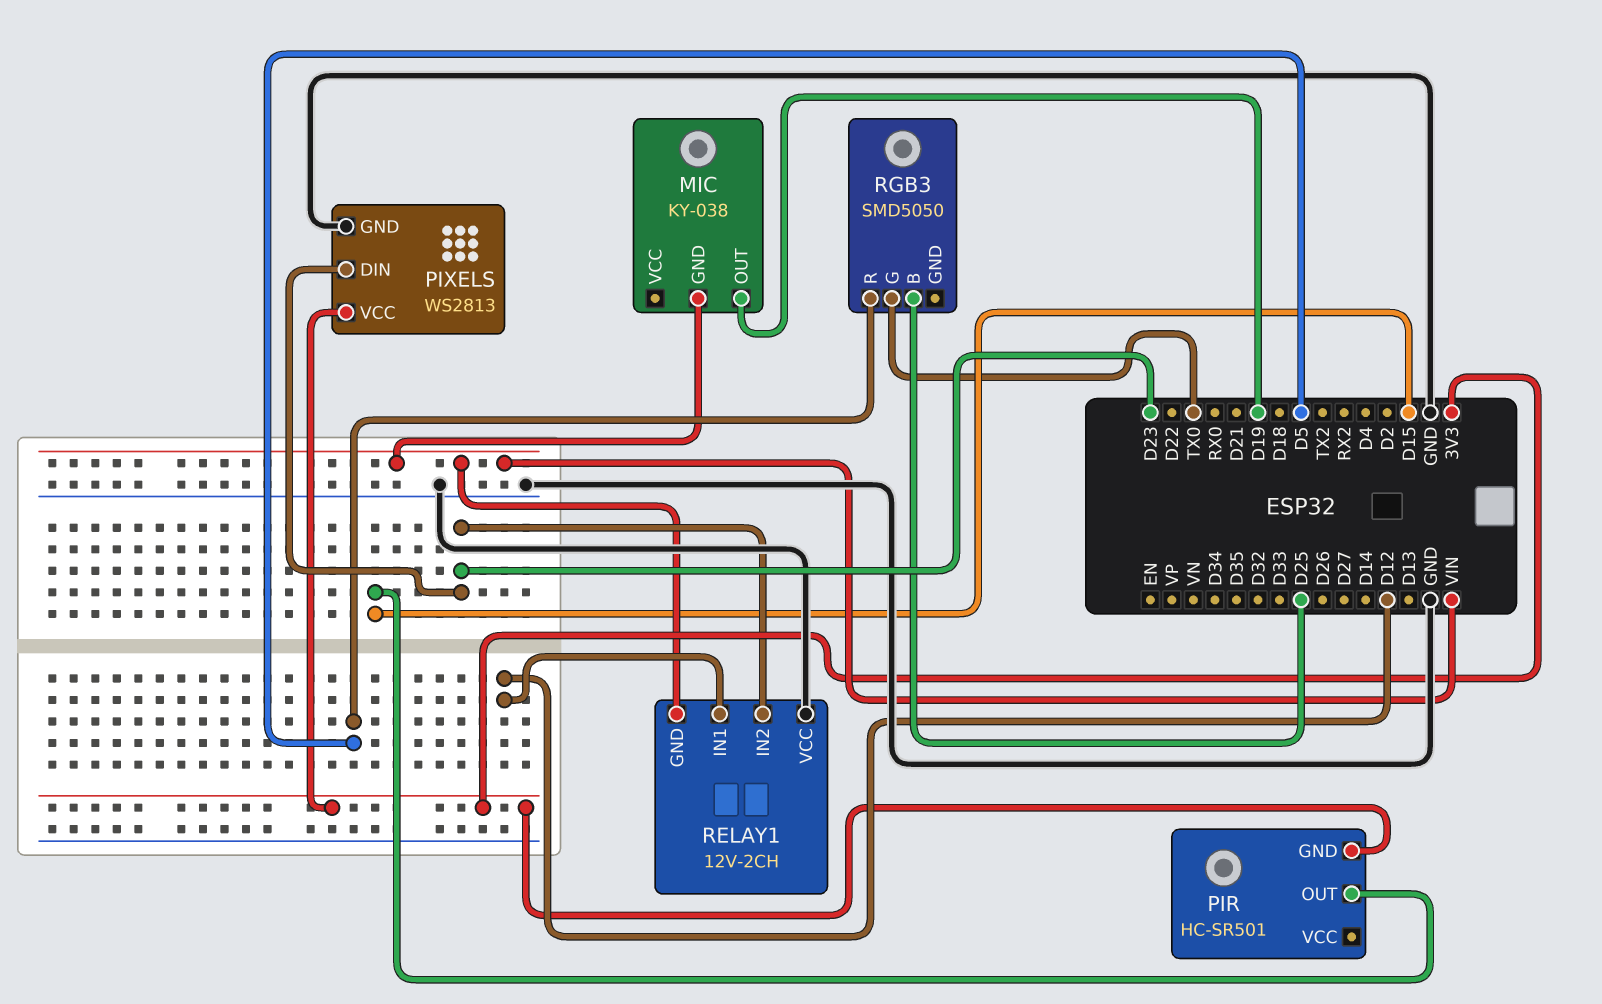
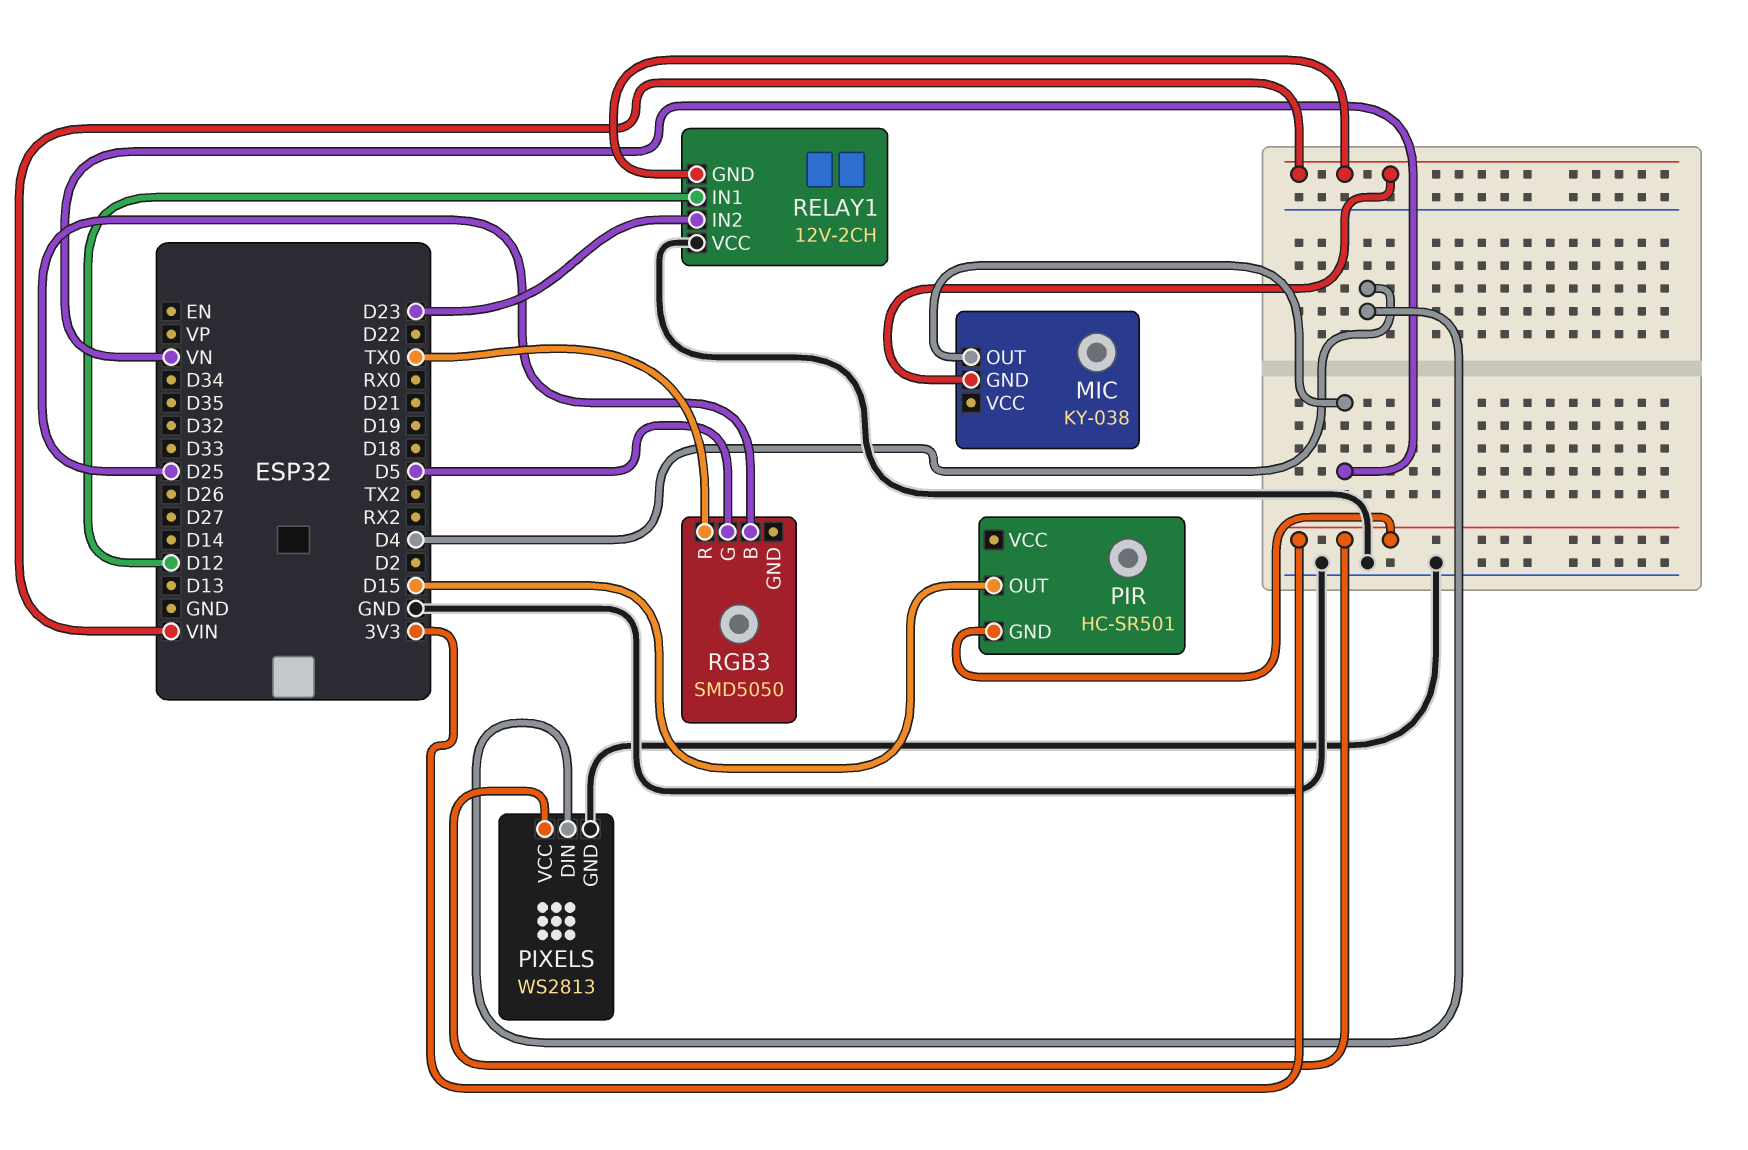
MIC pin OUT: D19 -> VN
PIXELS pin DIN: D23 -> D4
RGB3 pin G: TX0 -> D5
RGB3 pin R: D5 -> TX0

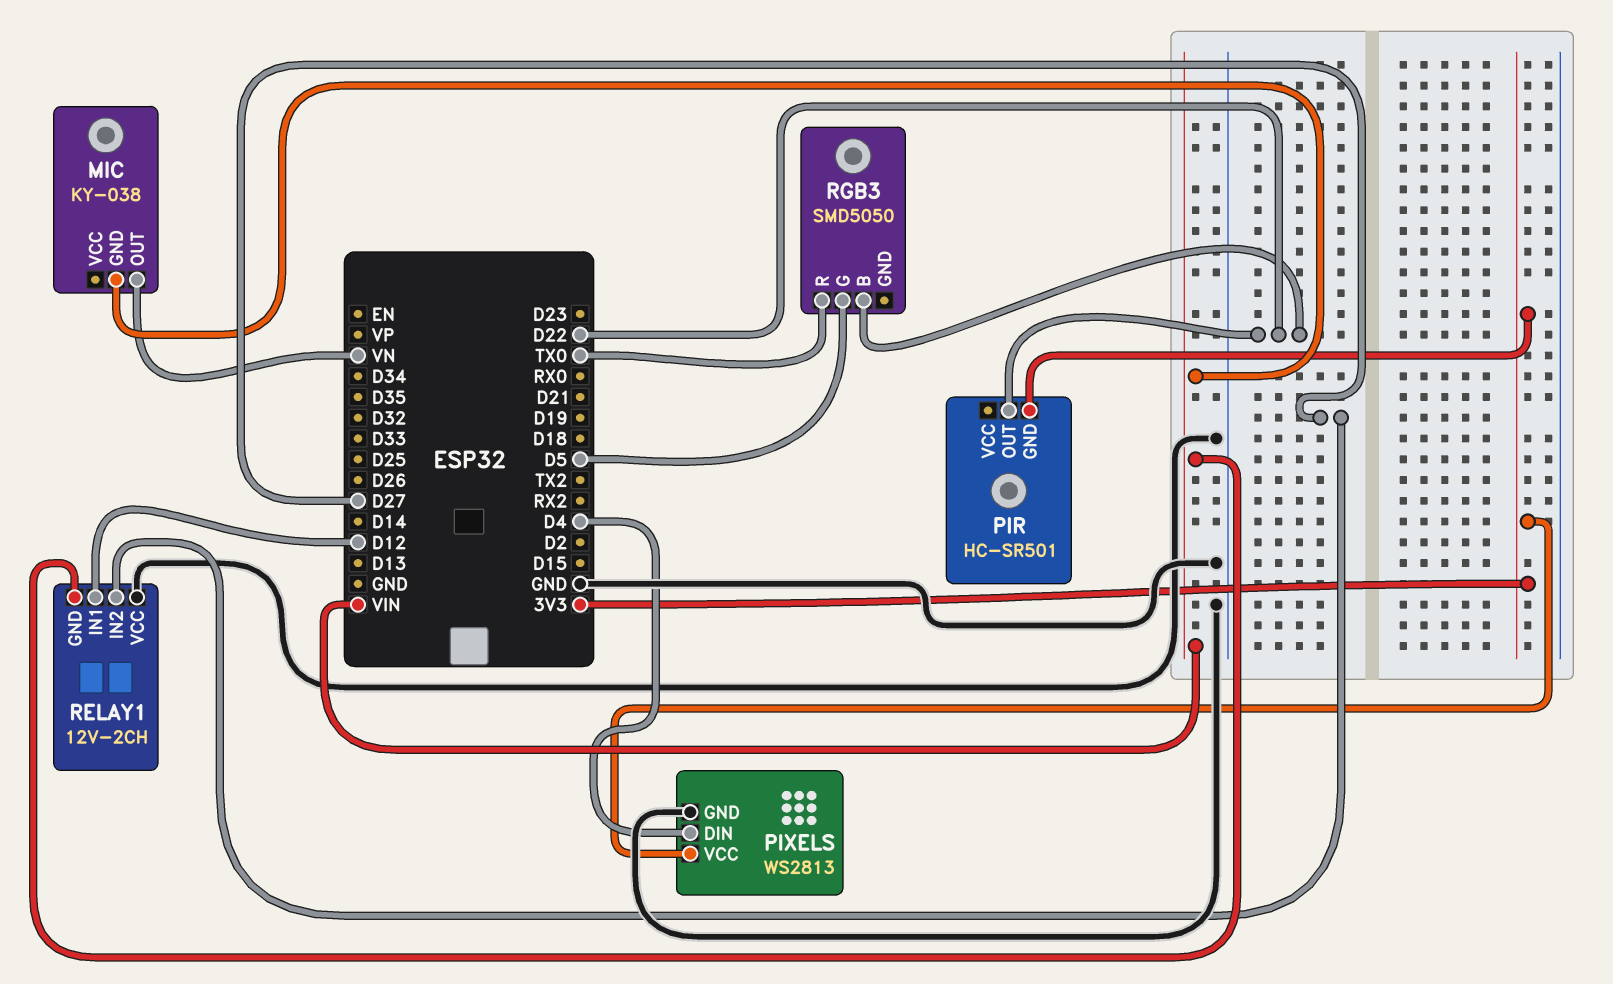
PIR pin OUT: D15 -> D22
RELAY1 pin IN2: D23 -> D27
RGB3 pin B: D25 -> D22

